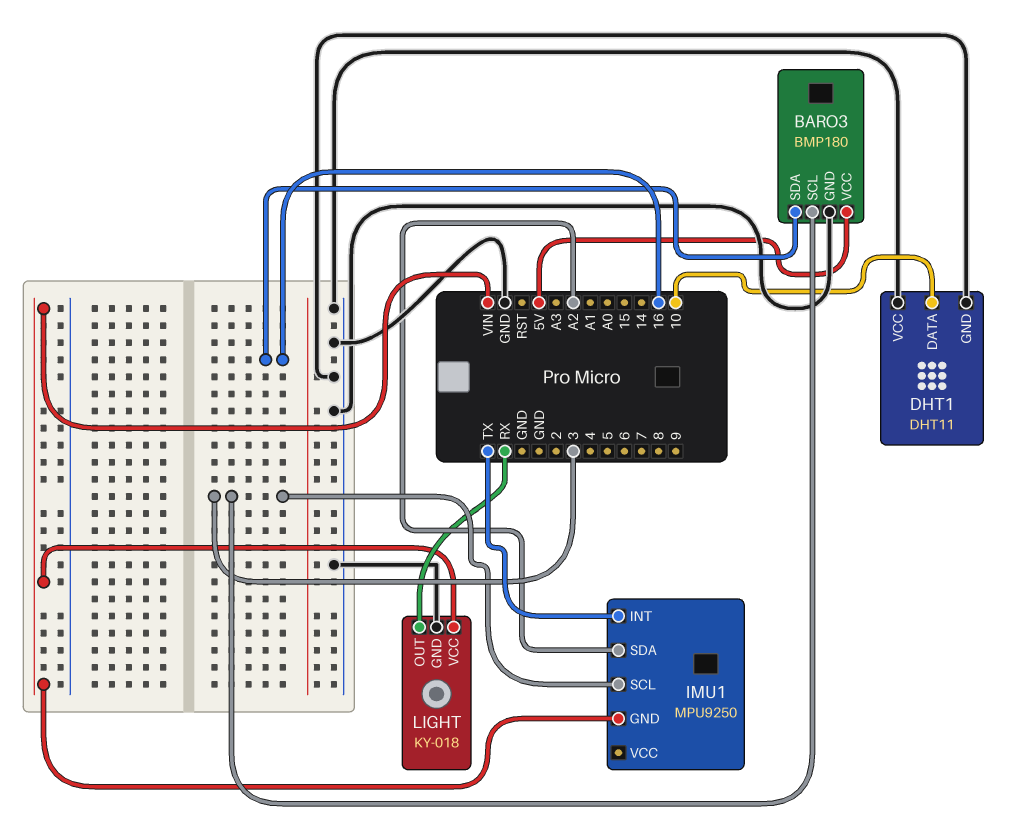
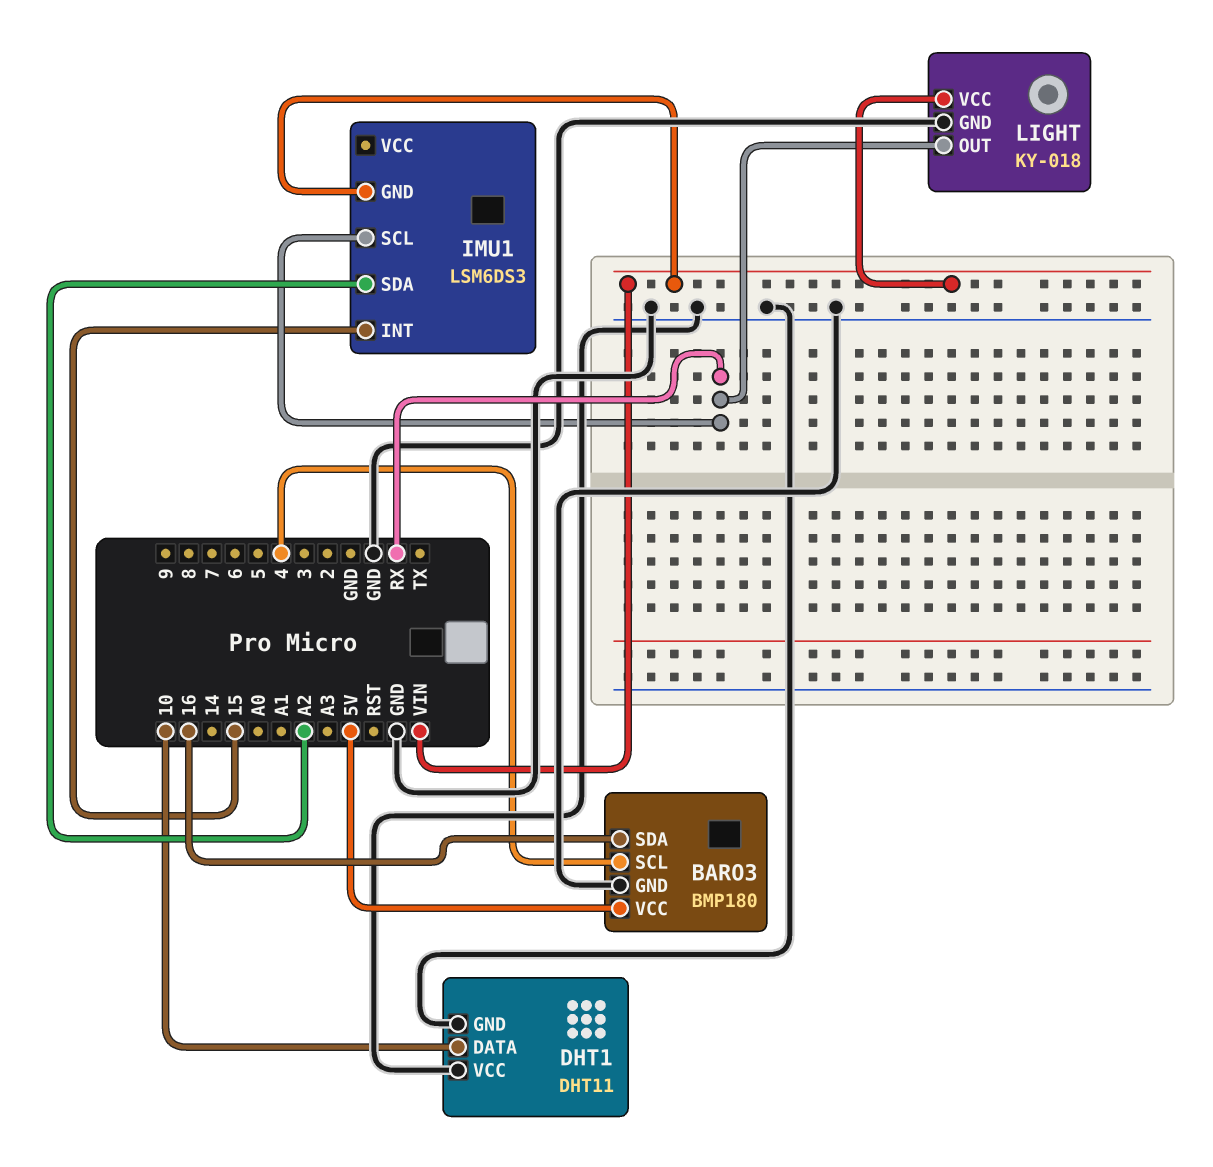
BARO3 pin SCL: 3 -> 4
IMU1: MPU9250 -> LSM6DS3
IMU1 pin INT: TX -> 15
IMU1 pin SCL: 3 -> RX

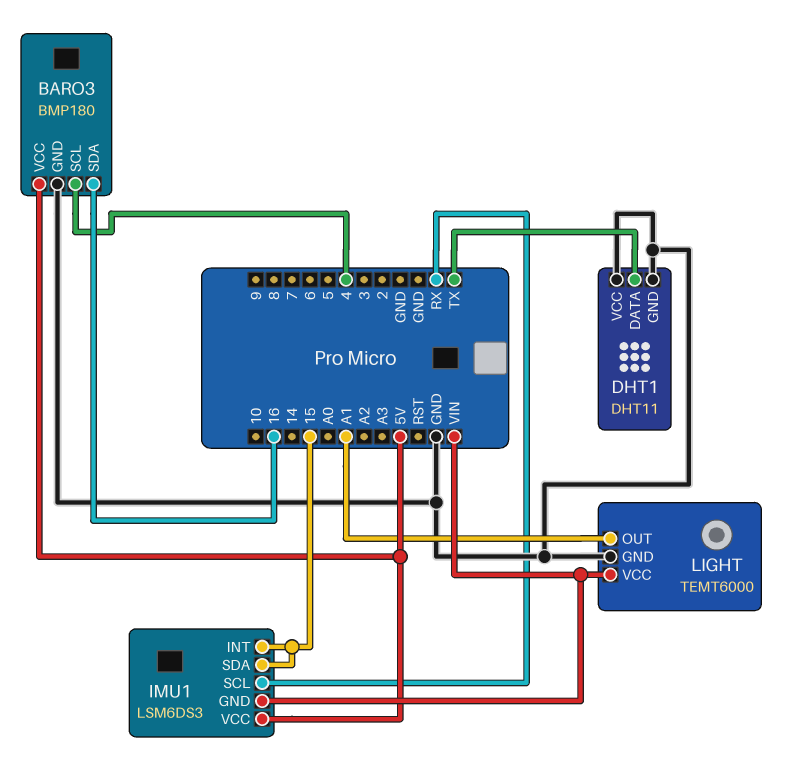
DHT1 pin DATA: 10 -> TX
IMU1 pin SDA: A2 -> 15
IMU1 pin VCC: none -> 5V
LIGHT: KY-018 -> TEMT6000
LIGHT pin OUT: RX -> A1

